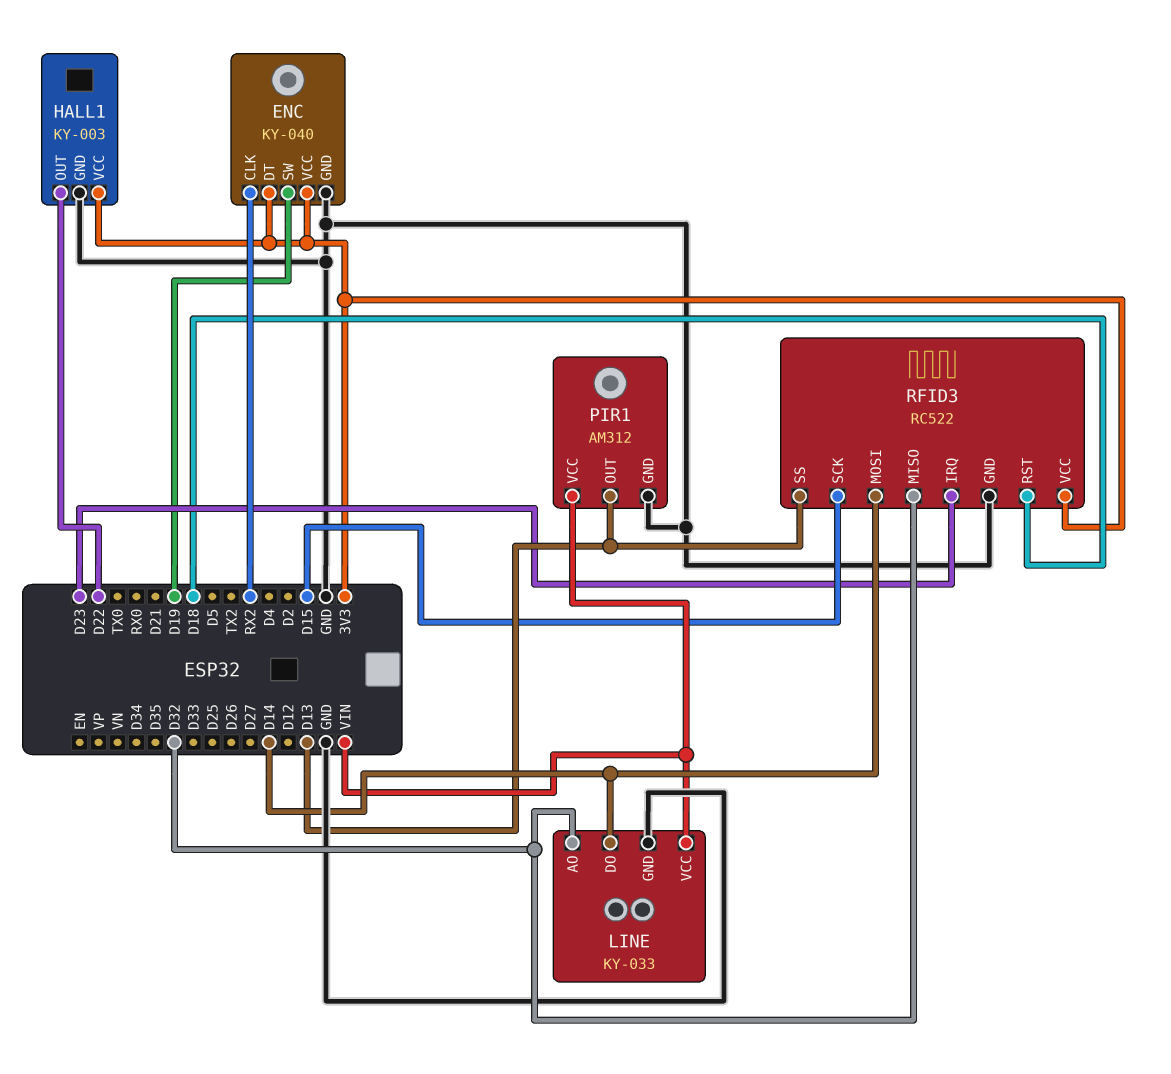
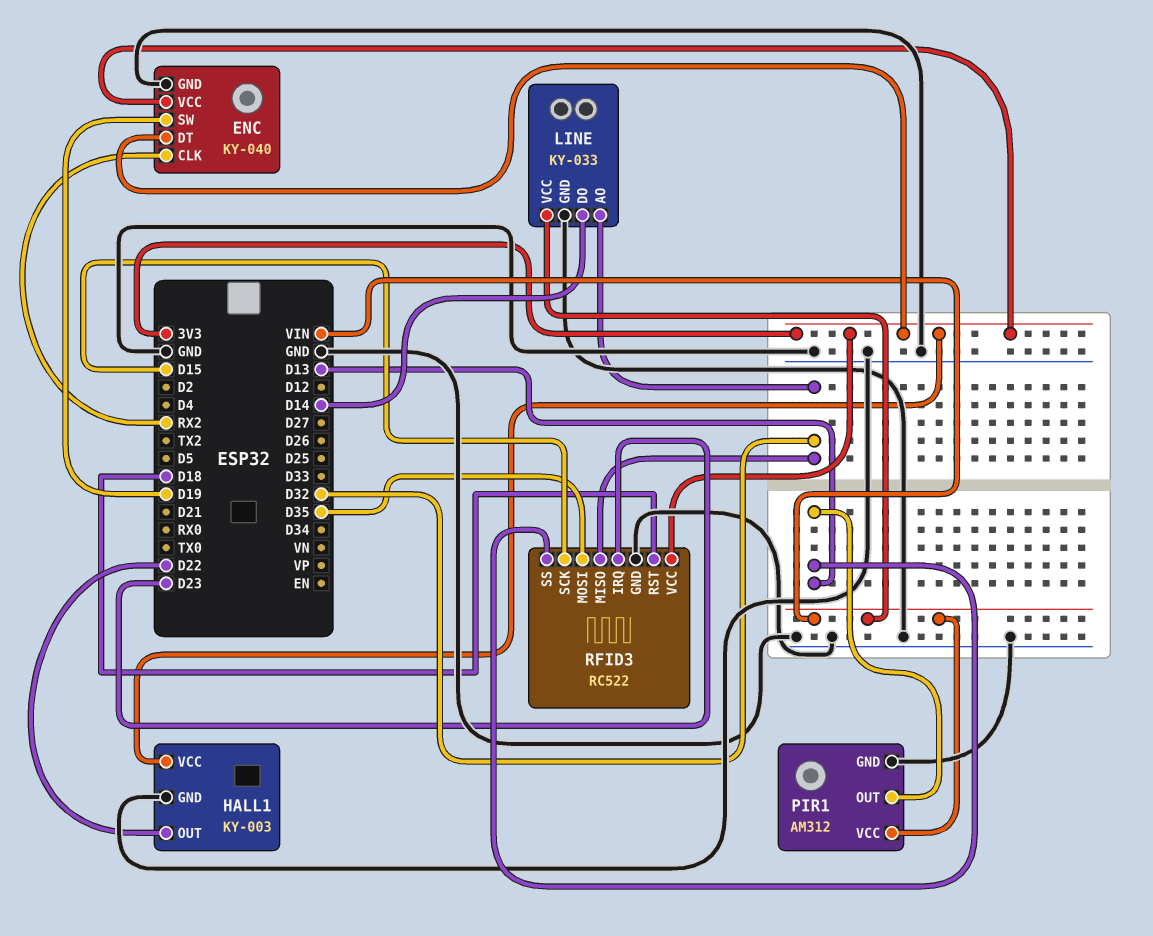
RFID3 pin MOSI: D14 -> D35

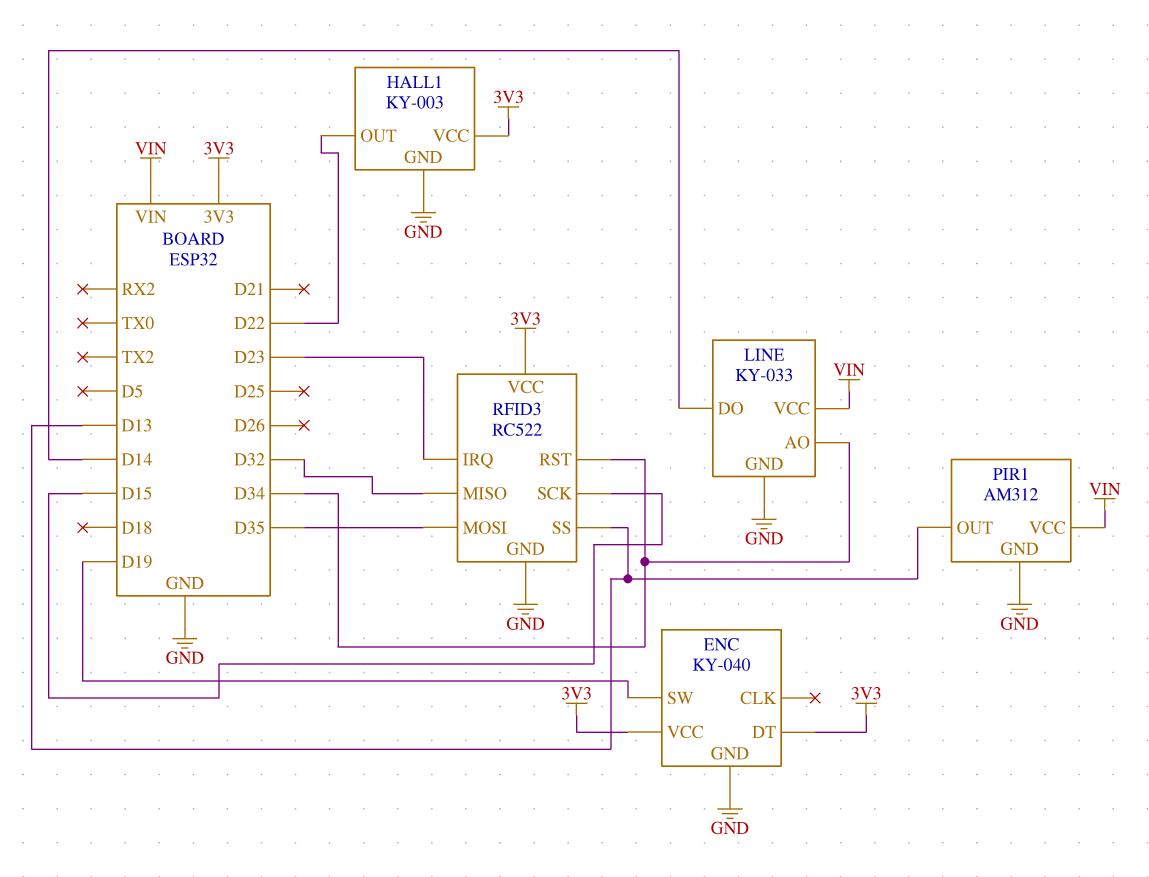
ENC pin CLK: RX2 -> none
LINE pin AO: D32 -> D34
RFID3 pin RST: D18 -> D34

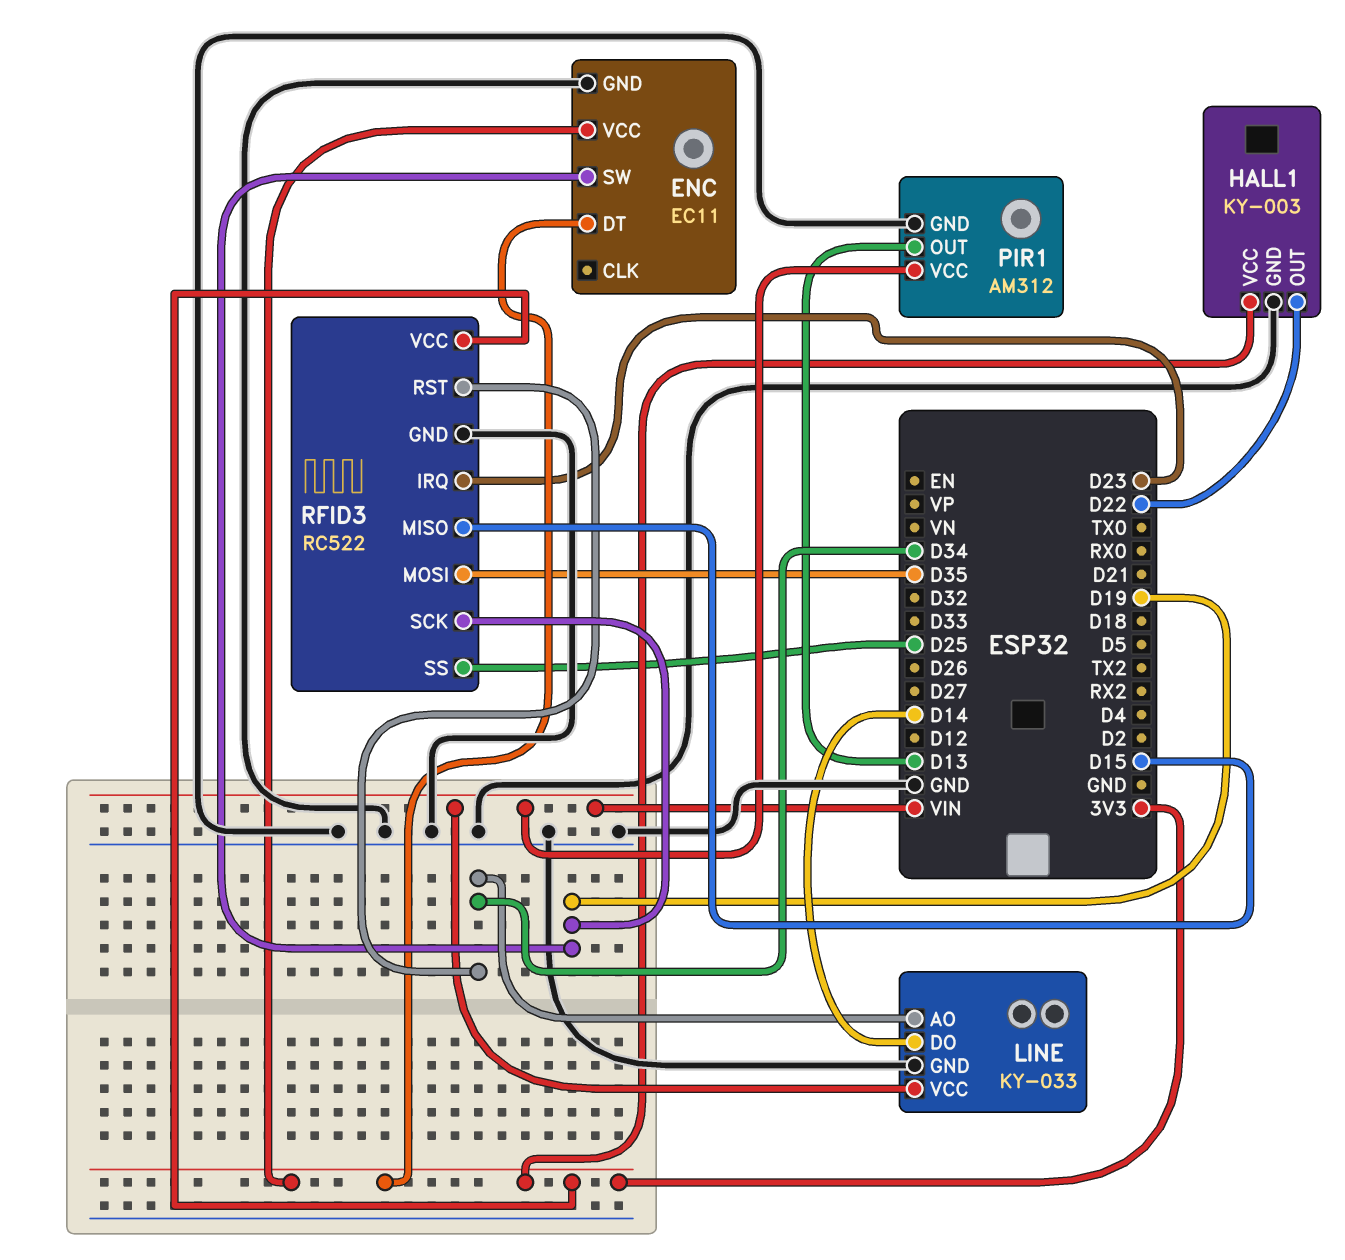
ENC: KY-040 -> EC11
RFID3 pin MISO: D32 -> D15
RFID3 pin SCK: D15 -> D19
RFID3 pin SS: D13 -> D25

